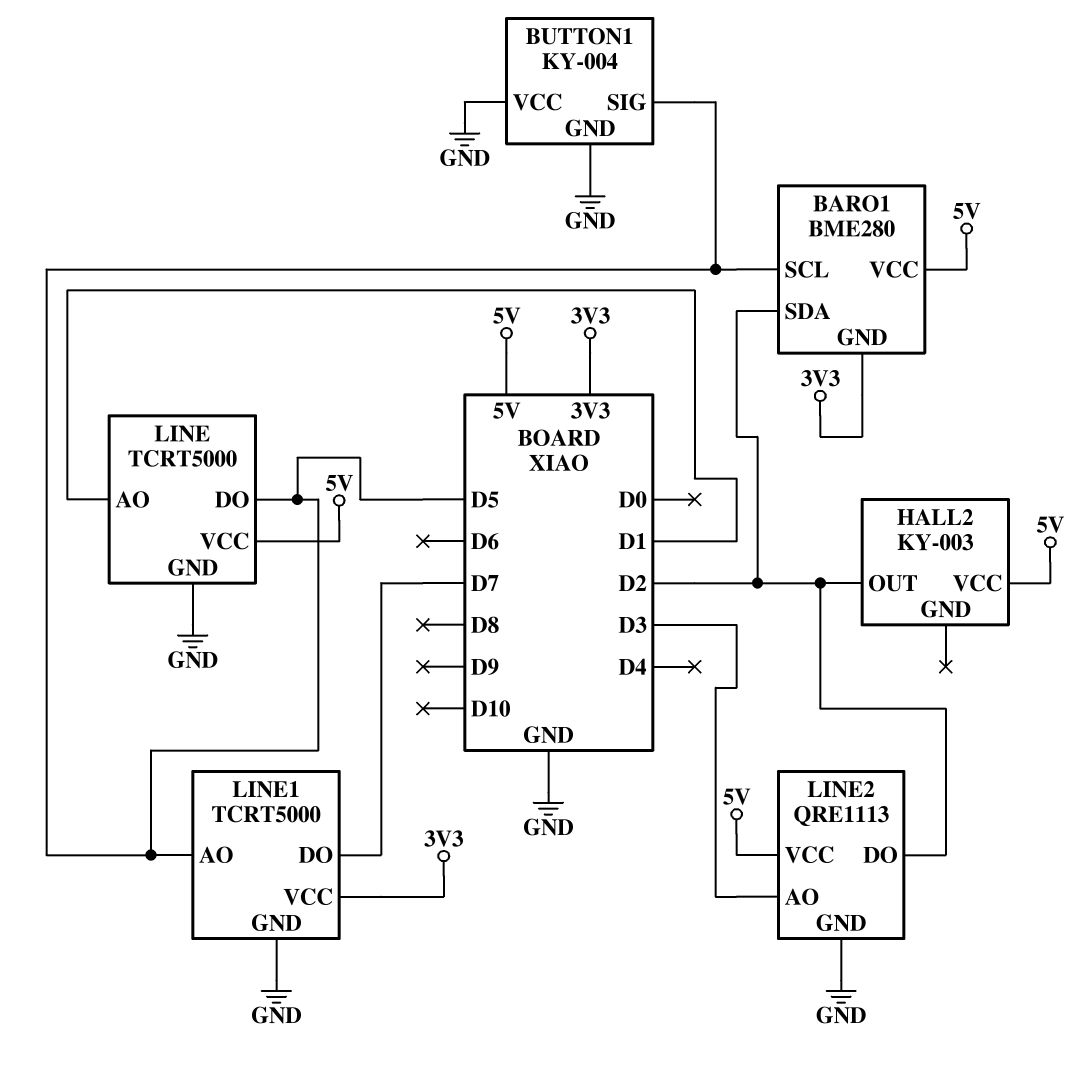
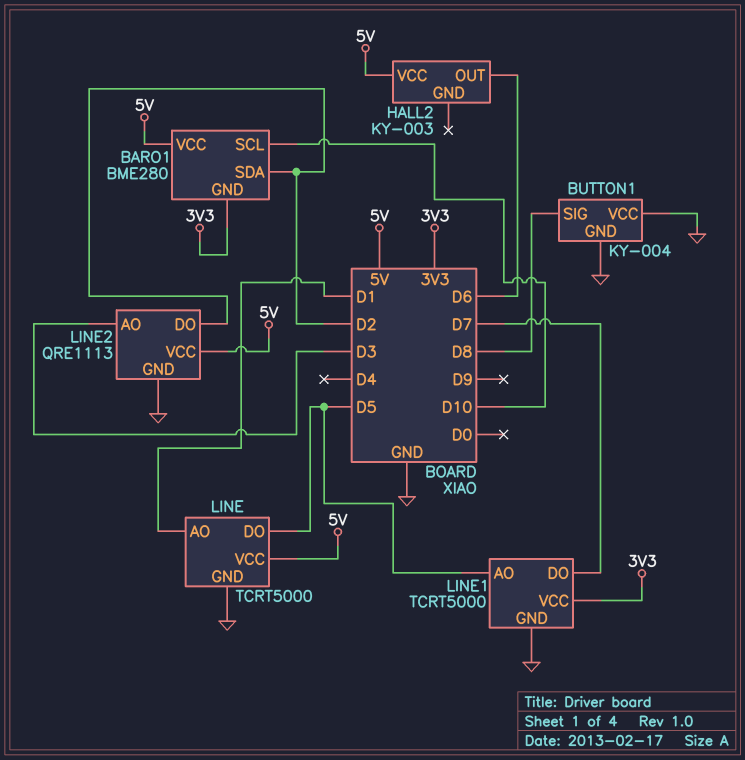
BARO1 pin SCL: D5 -> D10
BUTTON1 pin SIG: D5 -> D8
HALL2 pin OUT: D2 -> D6

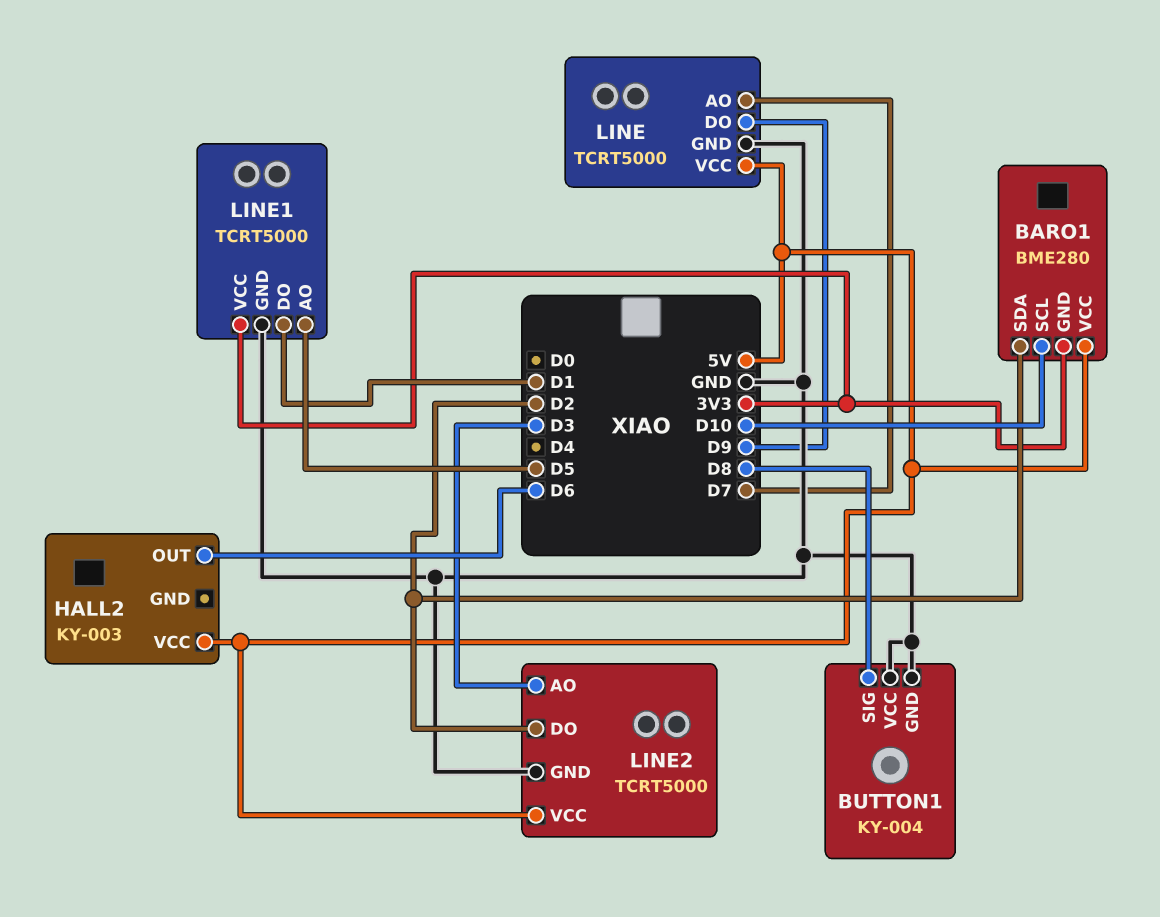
LINE pin AO: D1 -> D7
LINE pin DO: D5 -> D9
LINE1 pin DO: D7 -> D1
LINE2: QRE1113 -> TCRT5000

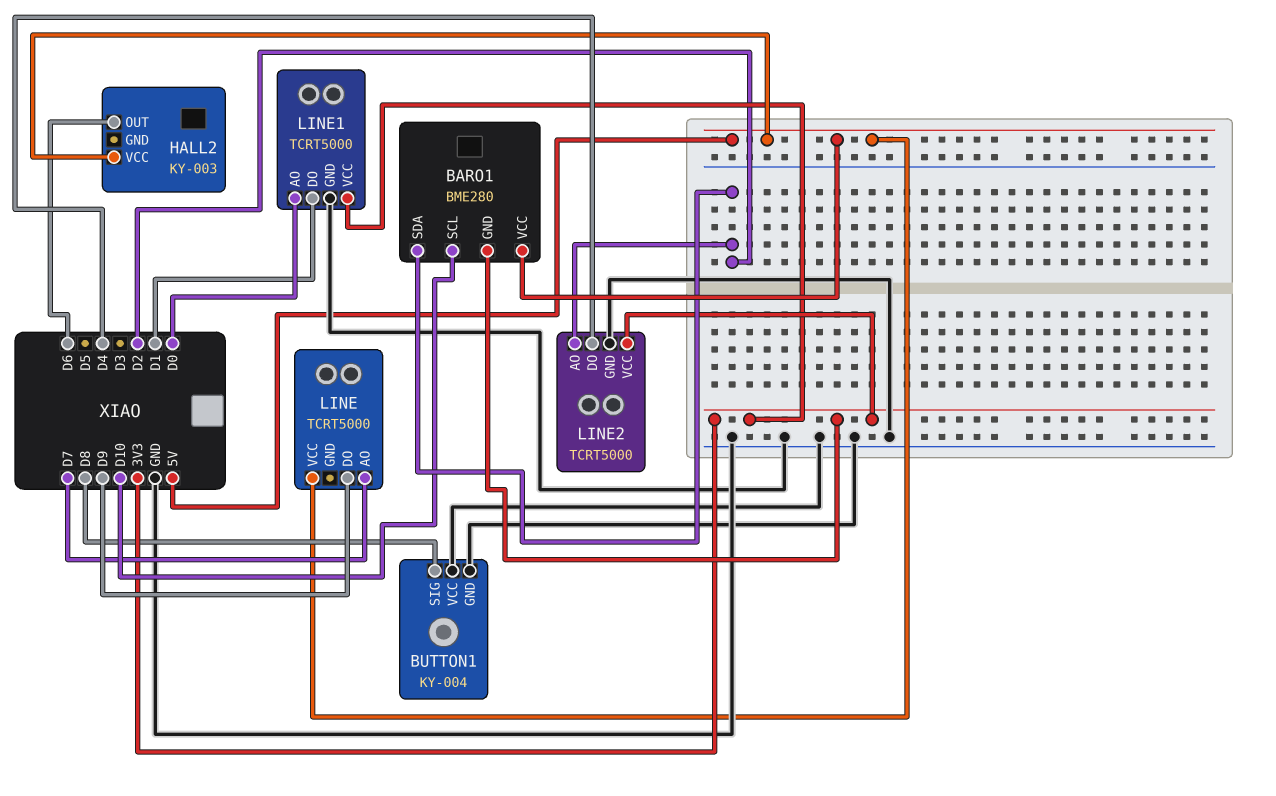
LINE pin GND: GND -> none
LINE1 pin AO: D5 -> D0
LINE2 pin AO: D3 -> D2
LINE2 pin DO: D2 -> D4
LINE2 pin VCC: 5V -> 3V3

